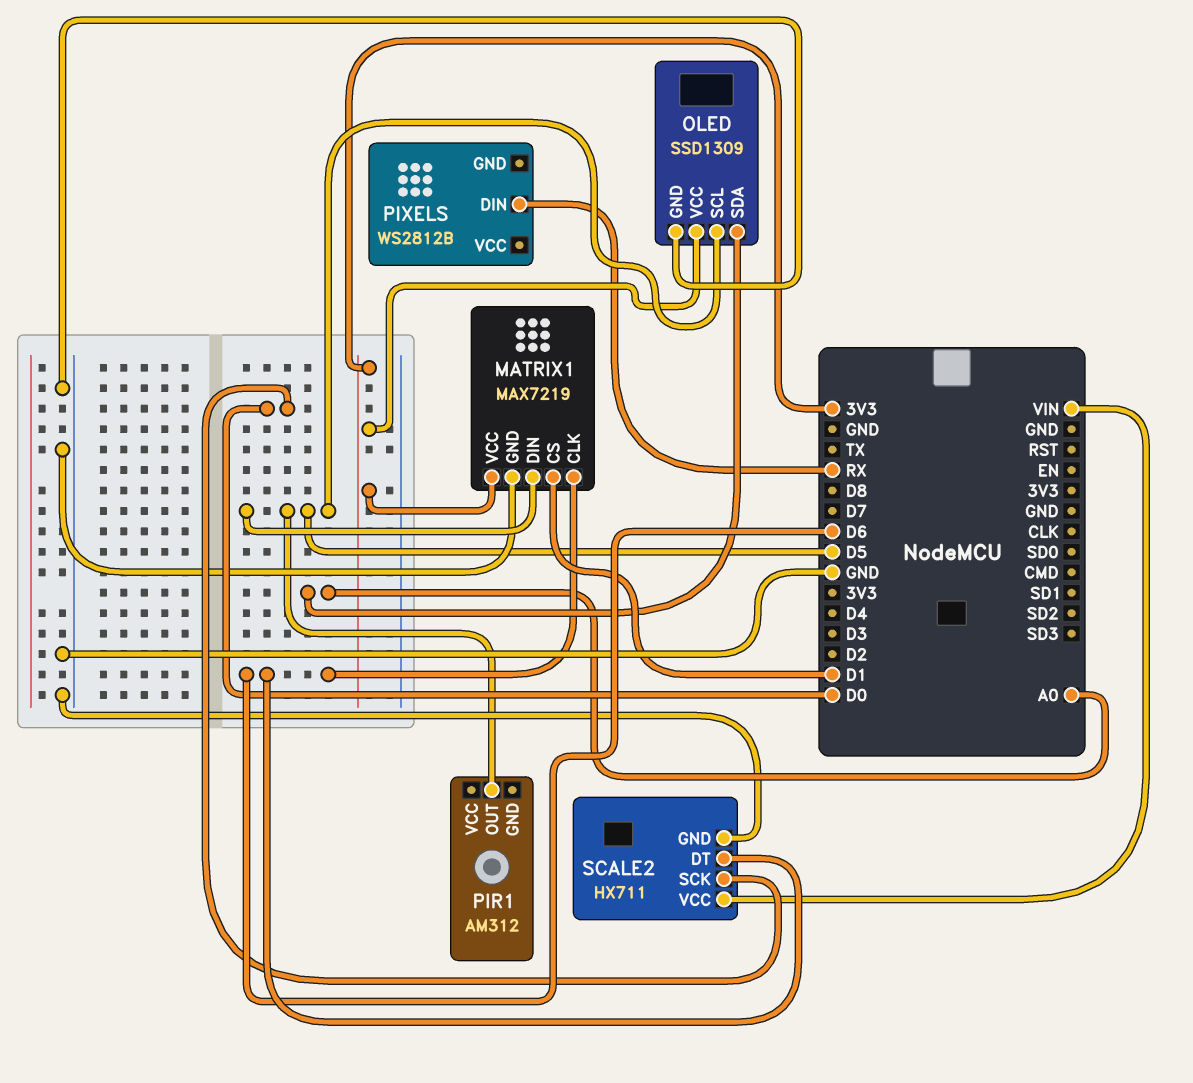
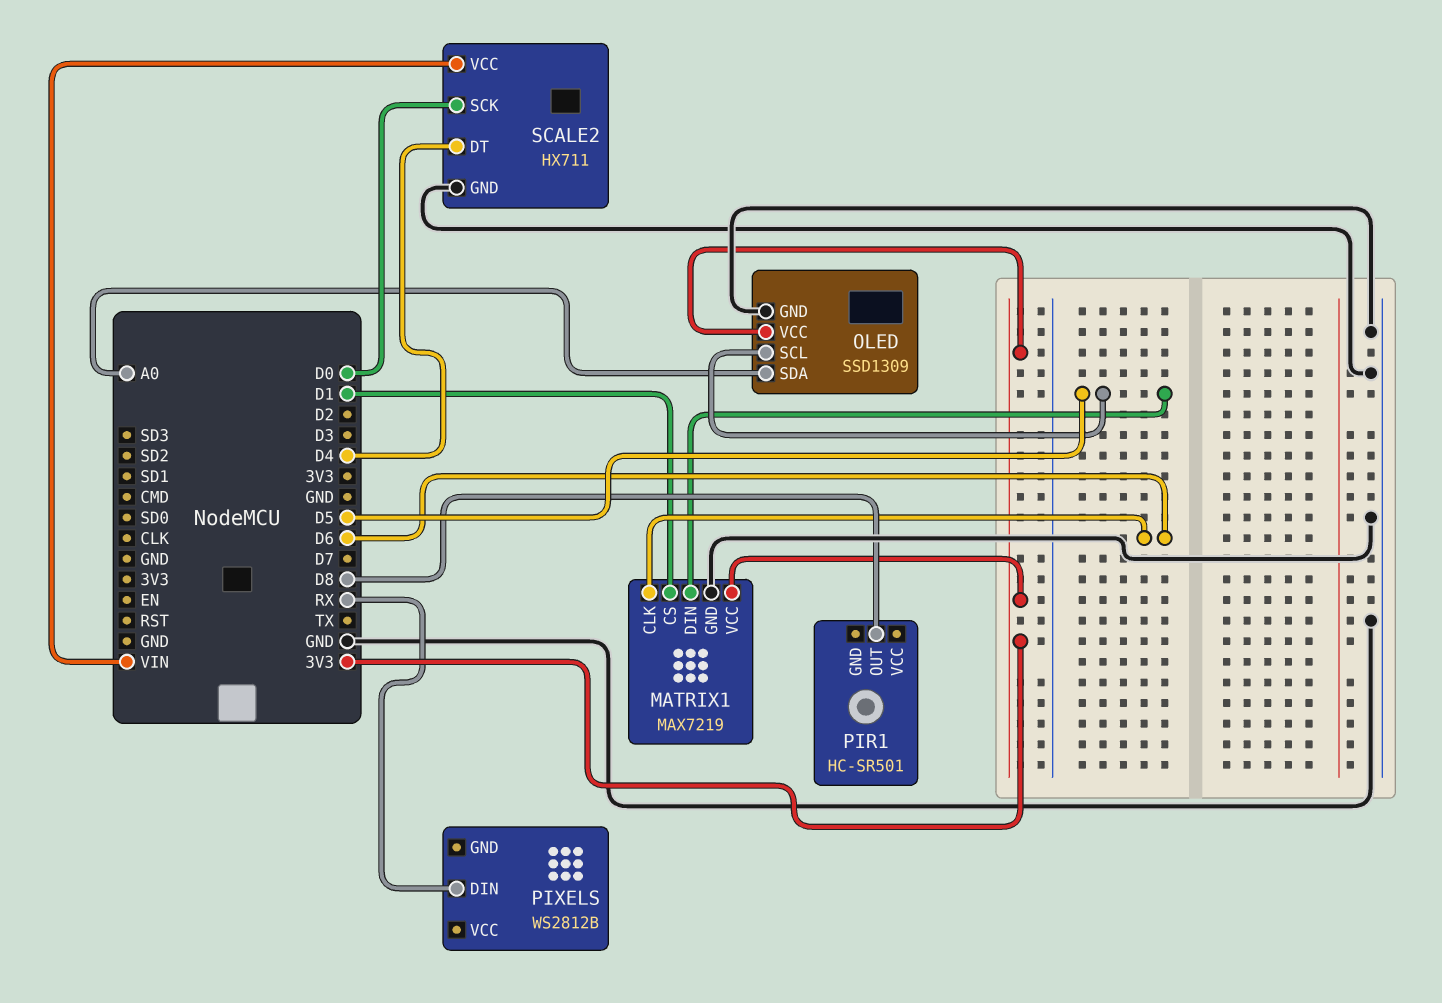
PIR1: AM312 -> HC-SR501
PIR1 pin OUT: D5 -> D8
SCALE2 pin DT: D6 -> D4

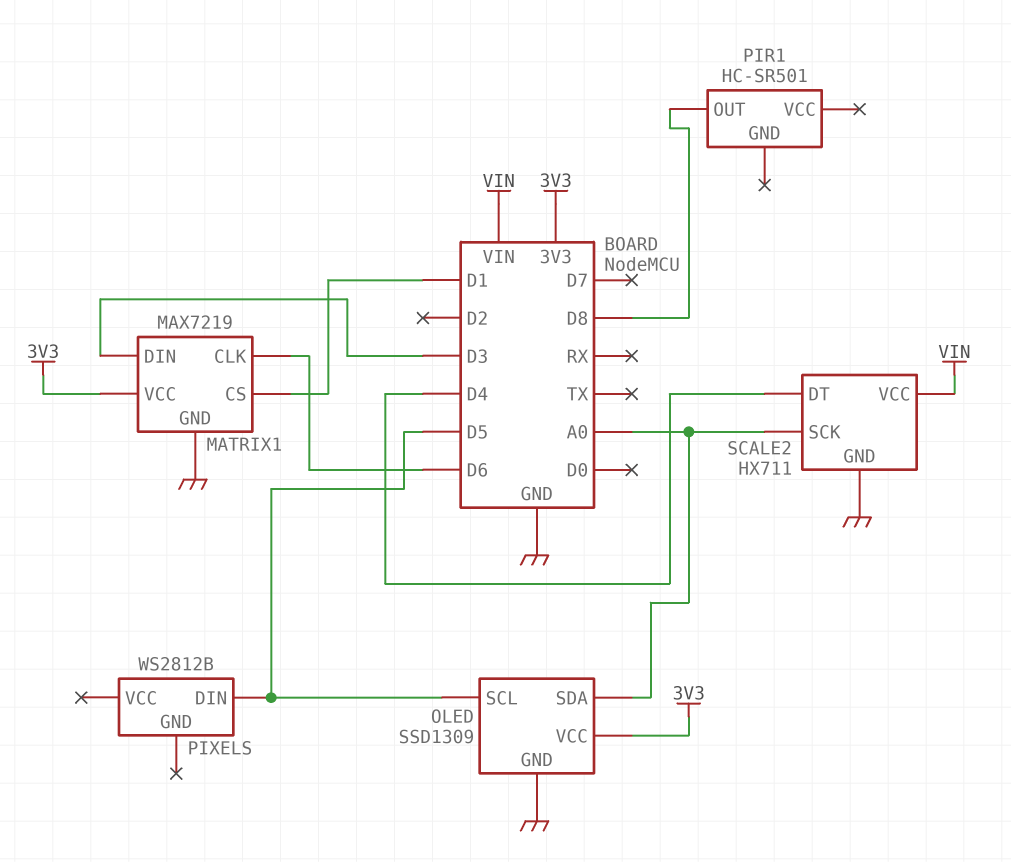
MATRIX1 pin DIN: D5 -> D3
PIXELS pin DIN: RX -> D5
SCALE2 pin SCK: D0 -> A0

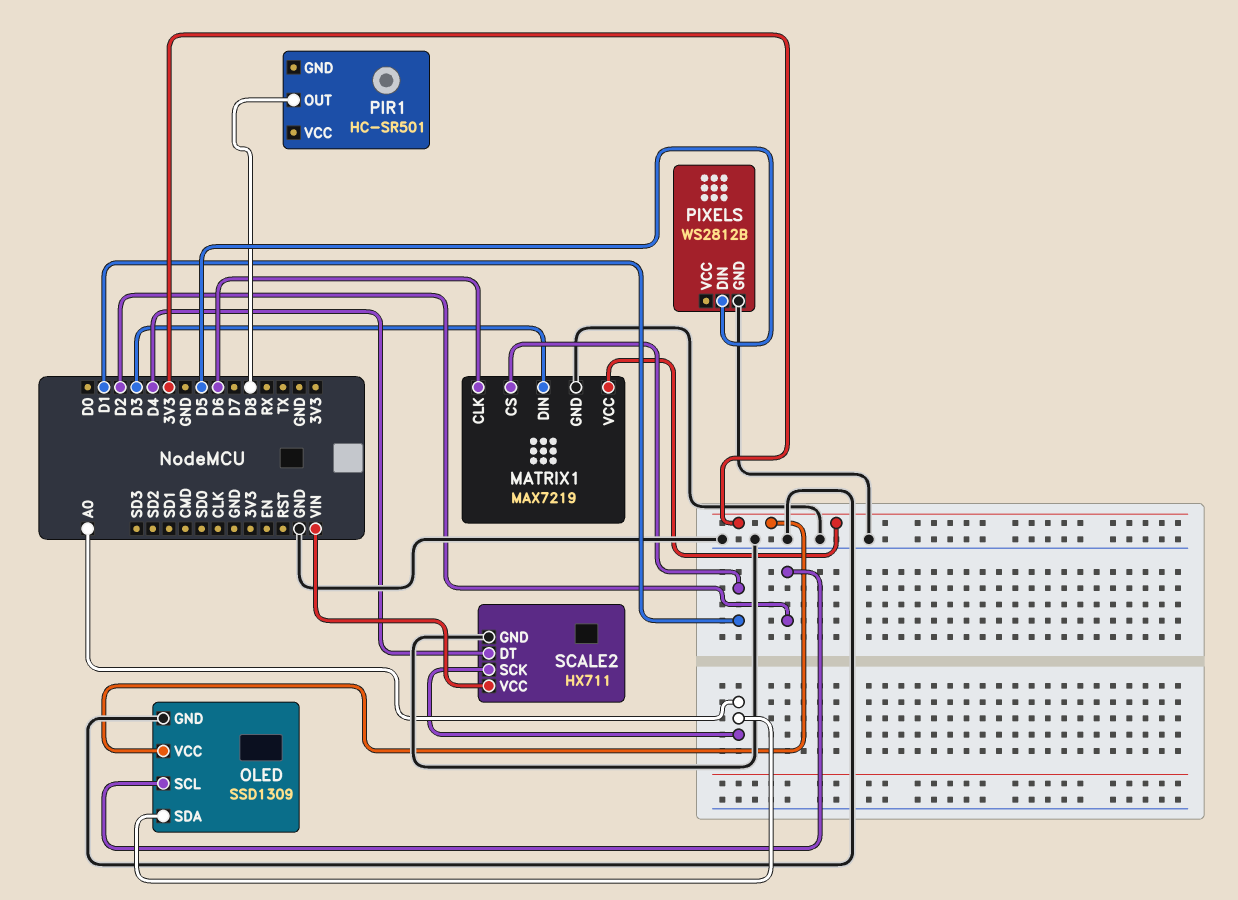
OLED pin SCL: D5 -> D2
PIXELS pin GND: none -> GND

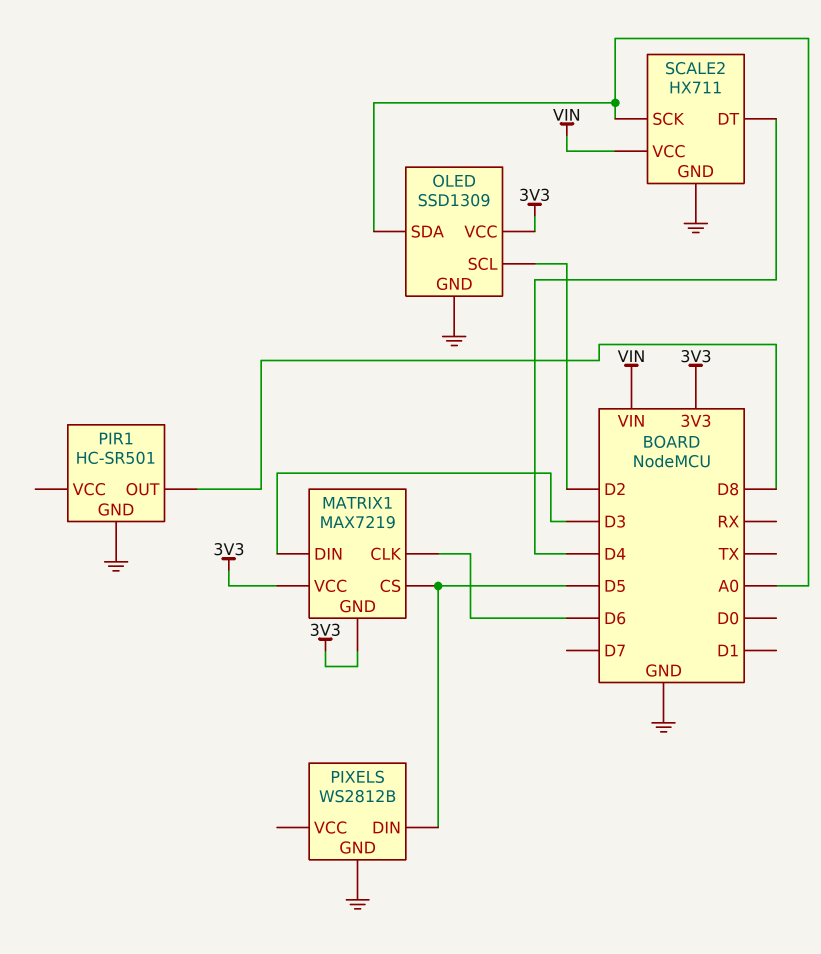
MATRIX1 pin CS: D1 -> D5
MATRIX1 pin GND: GND -> 3V3
PIR1 pin GND: none -> GND

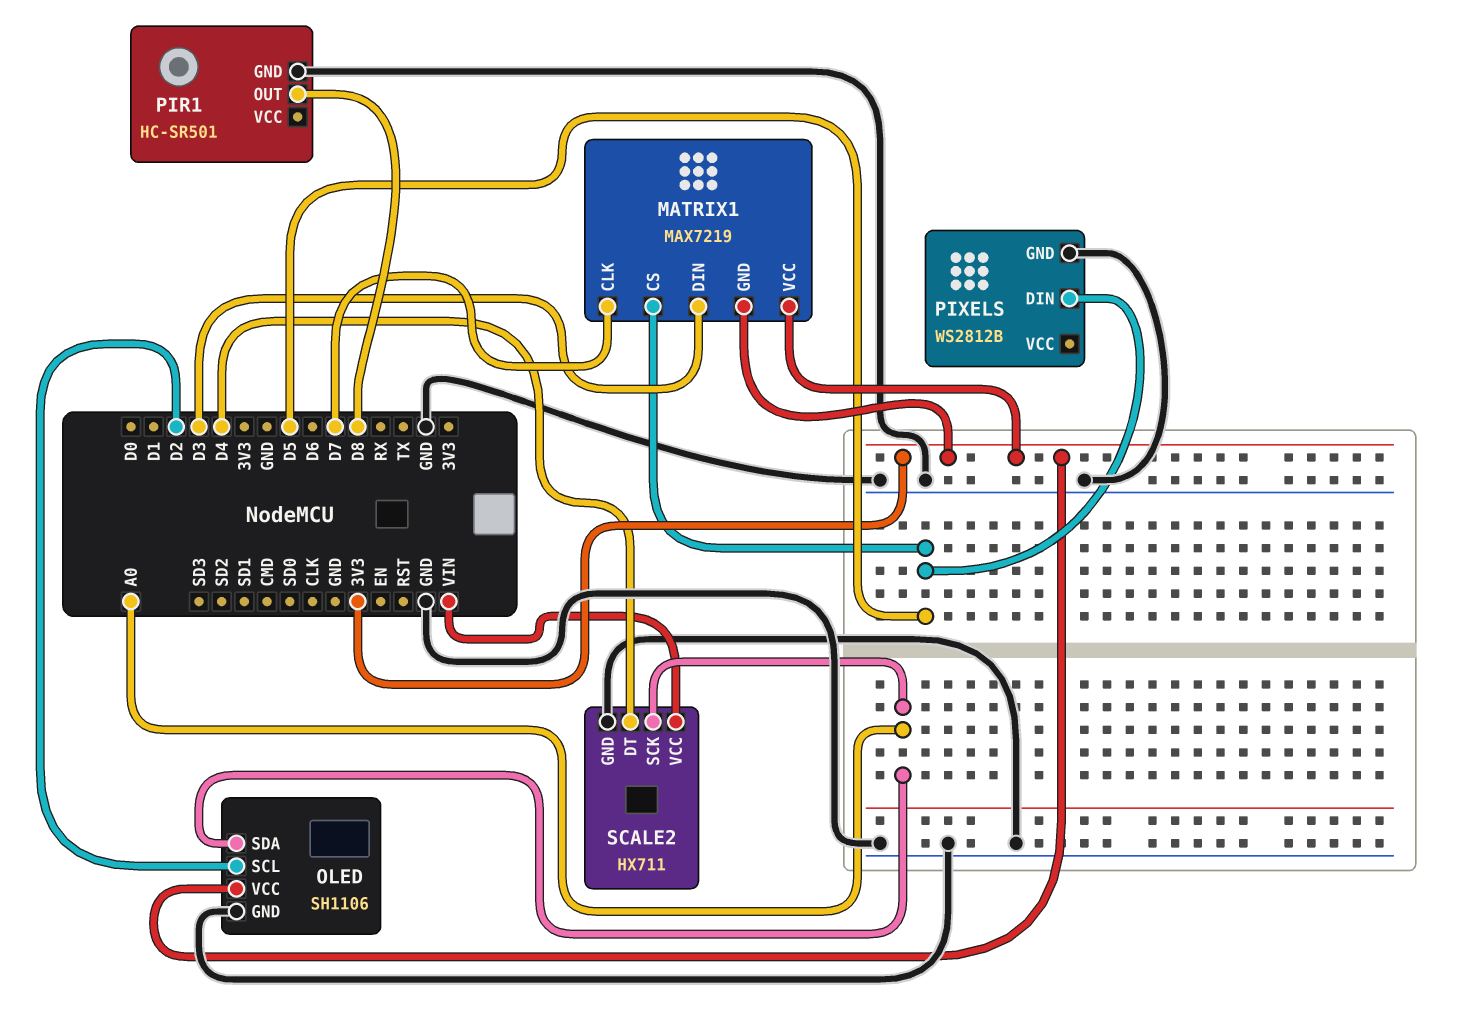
MATRIX1 pin CLK: D6 -> D7
OLED: SSD1309 -> SH1106

